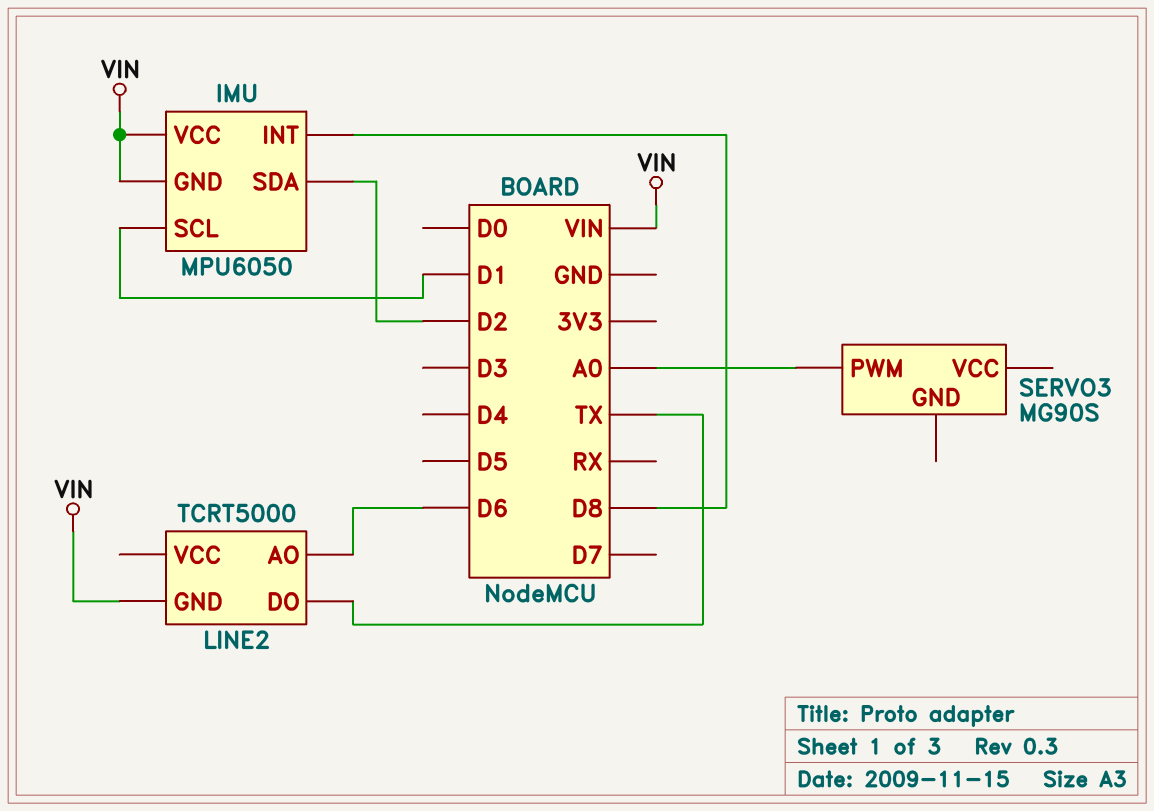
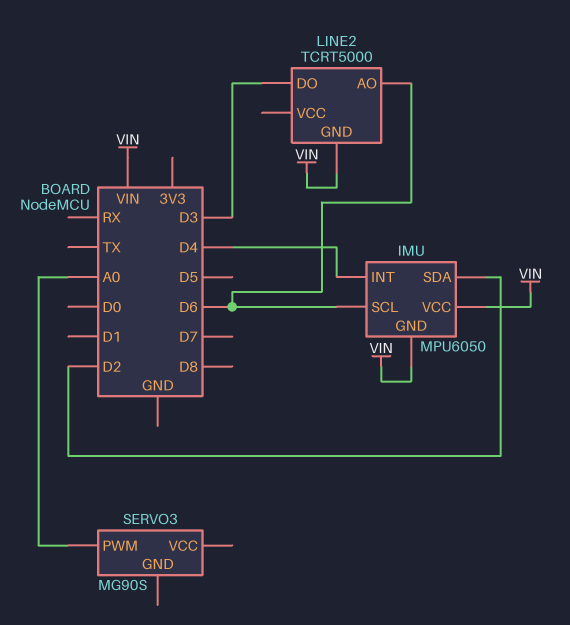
IMU pin INT: D8 -> D4
IMU pin SCL: D1 -> D6
LINE2 pin DO: TX -> D3

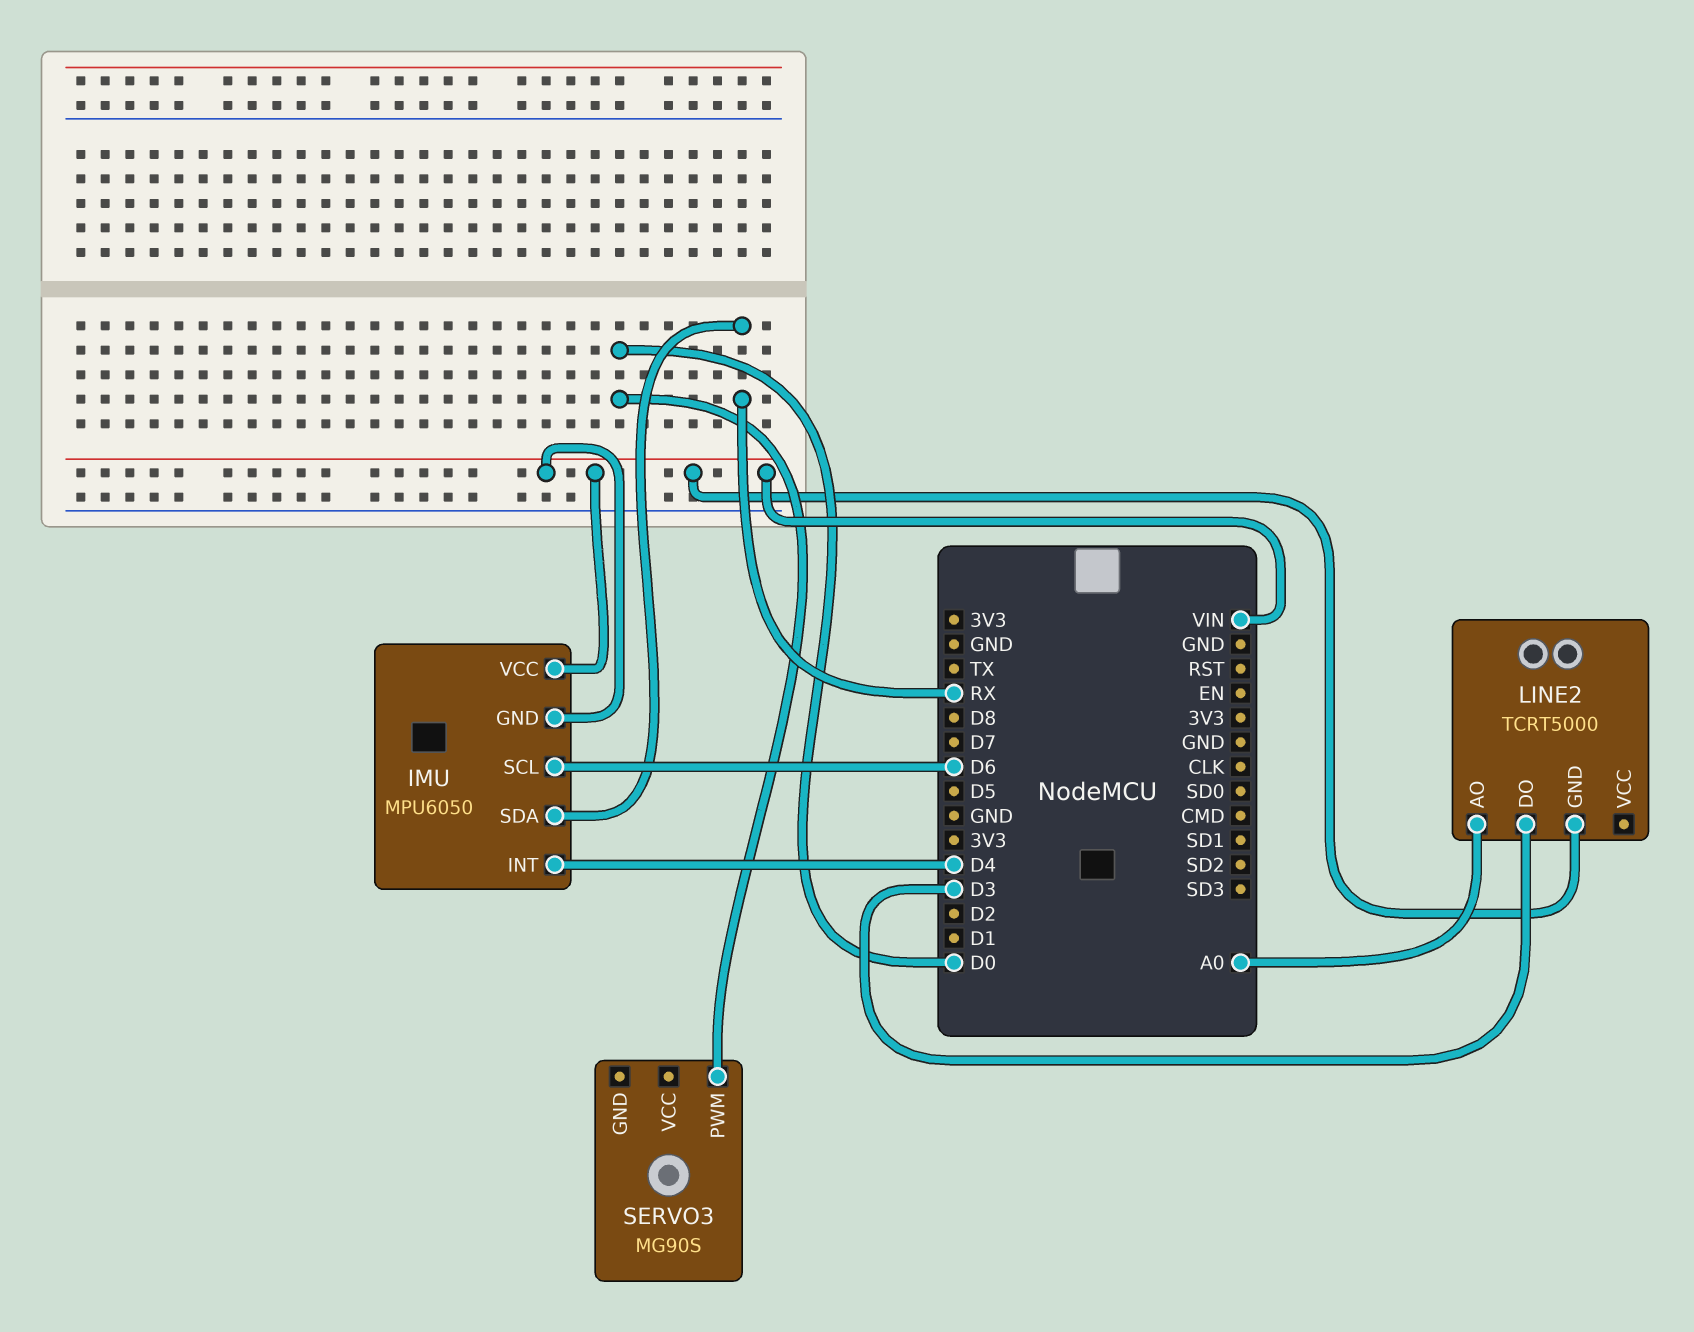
IMU pin SDA: D2 -> RX
LINE2 pin AO: D6 -> A0
SERVO3 pin PWM: A0 -> D0

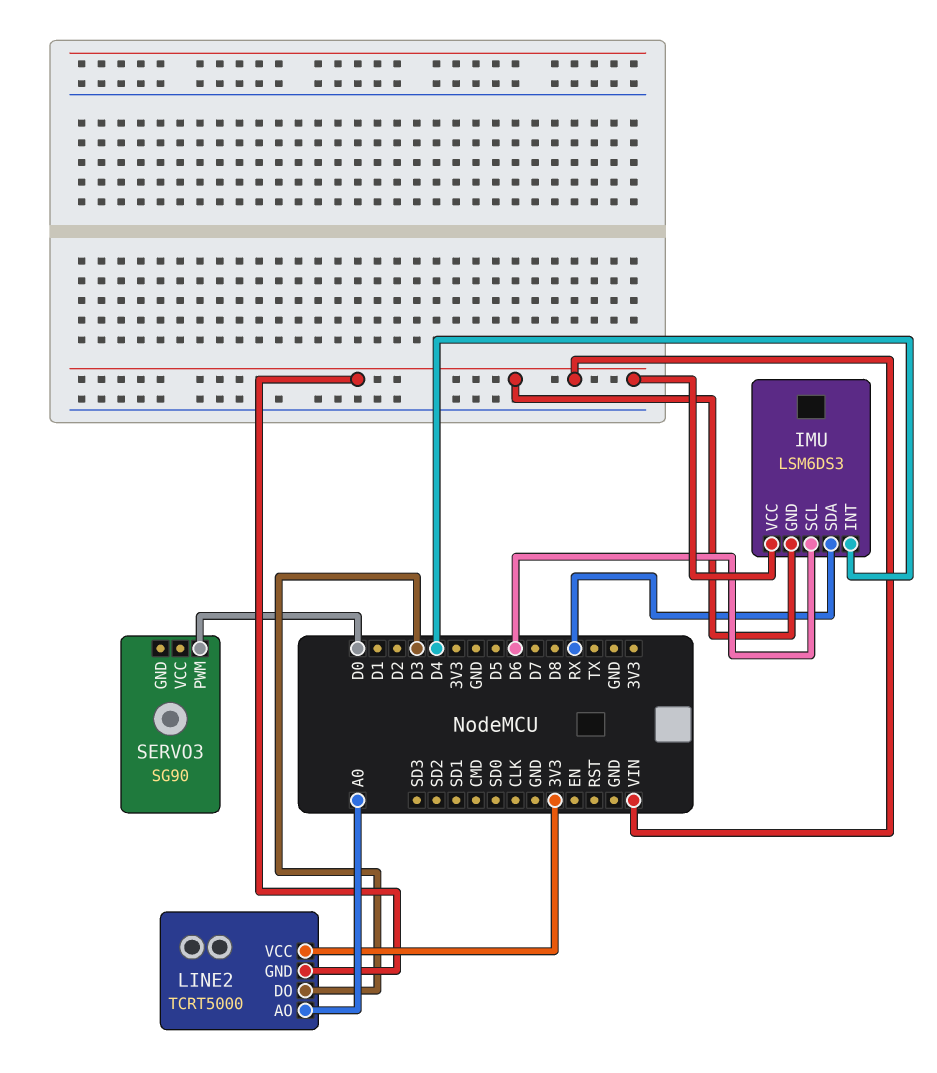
IMU: MPU6050 -> LSM6DS3
LINE2 pin VCC: none -> 3V3
SERVO3: MG90S -> SG90

